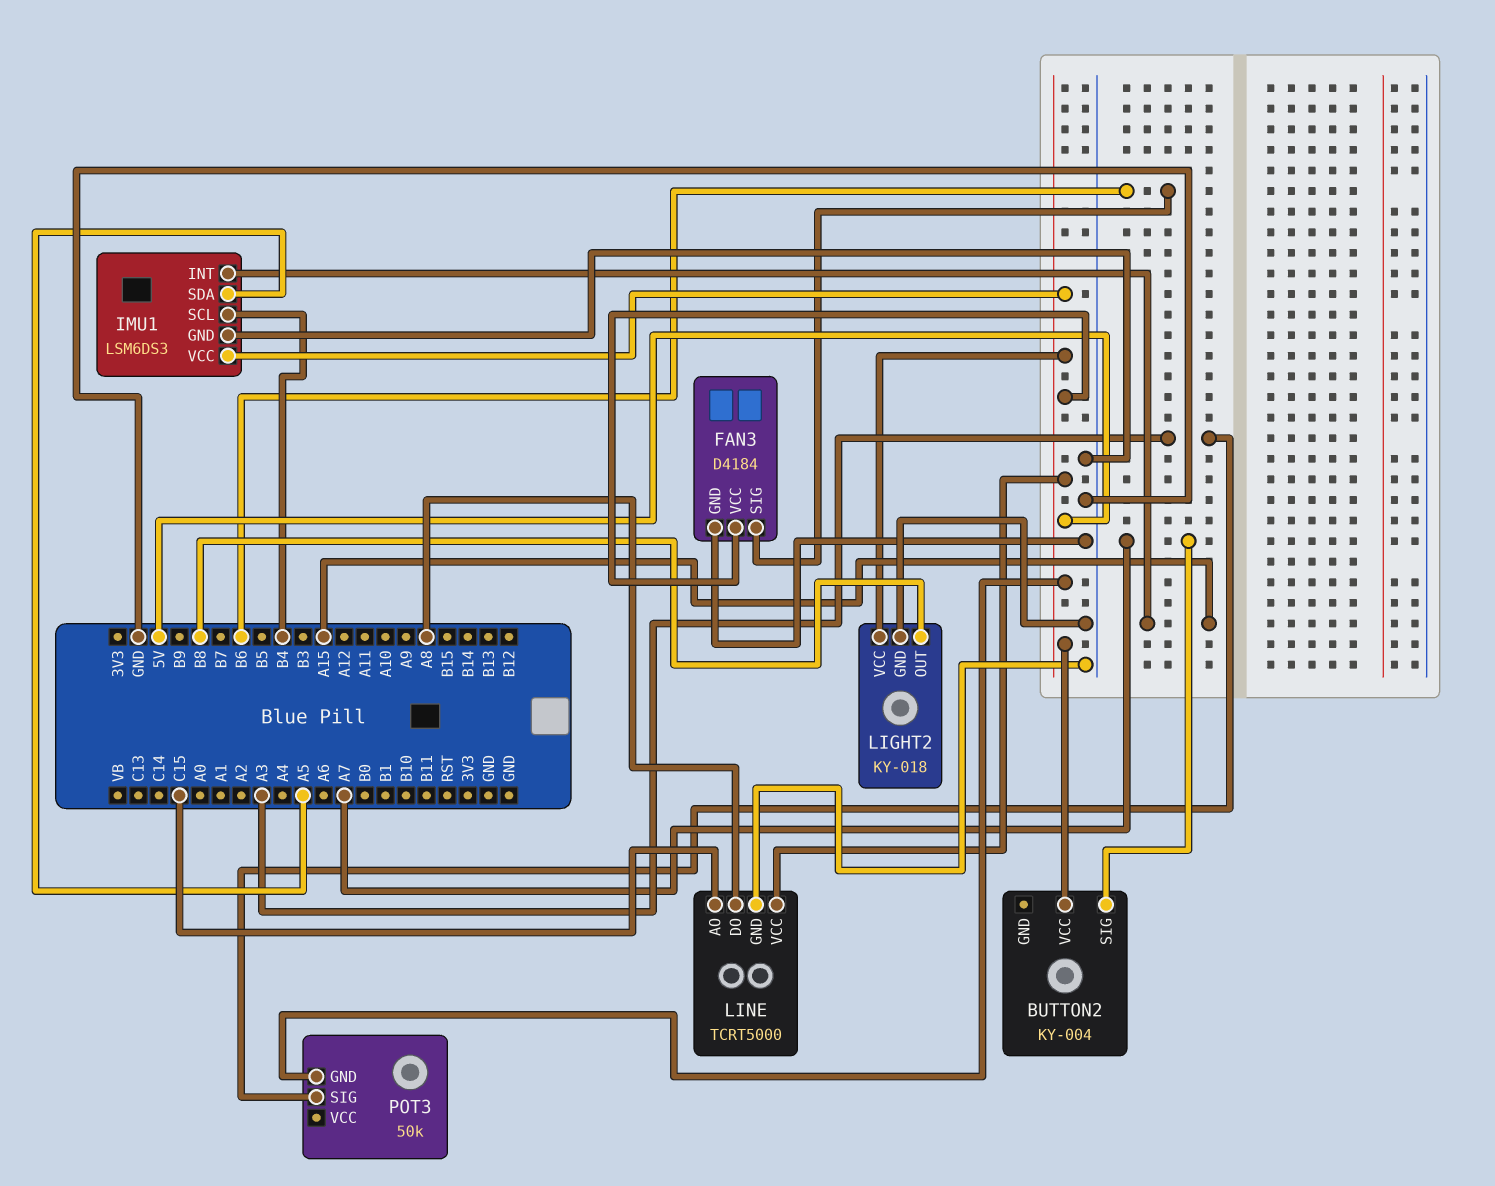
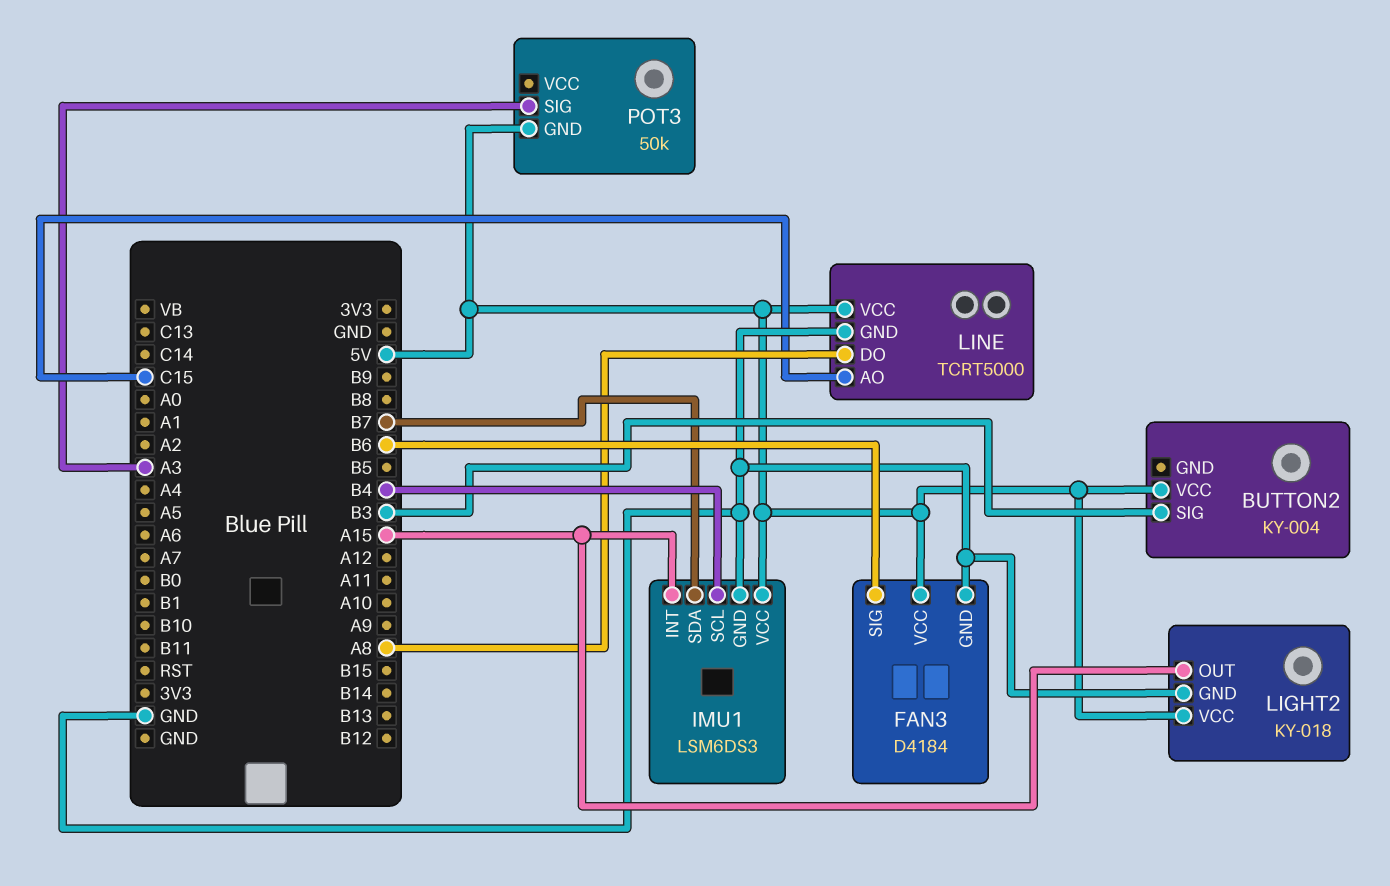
BUTTON2 pin SIG: A7 -> B3
IMU1 pin SDA: A5 -> B7
LIGHT2 pin OUT: B8 -> A15

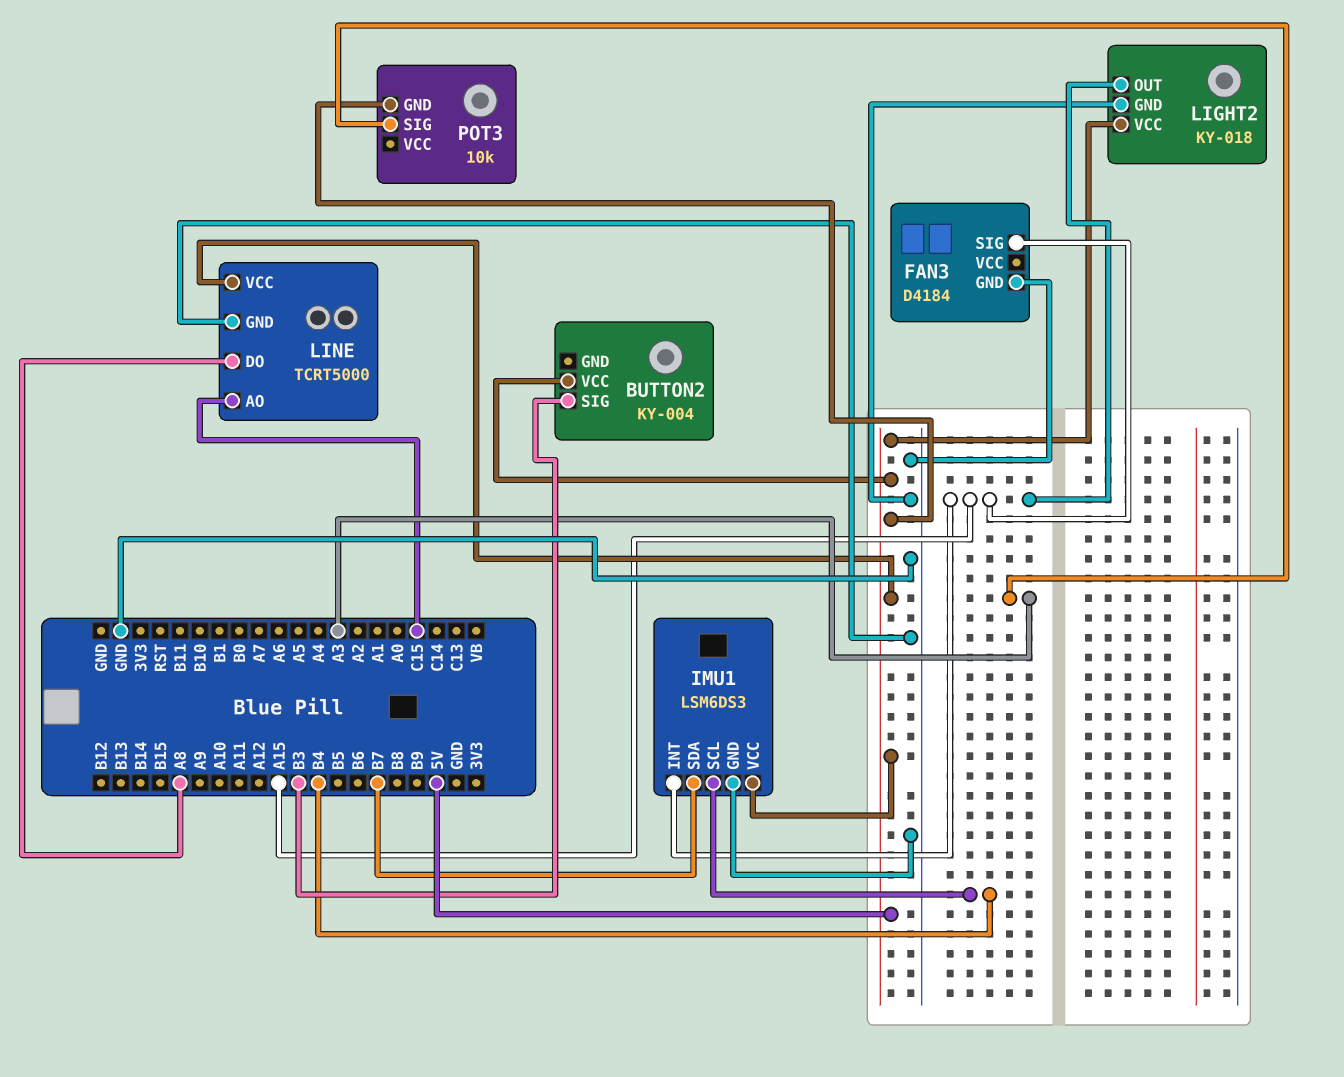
FAN3 pin SIG: B6 -> A15
FAN3 pin VCC: 5V -> none
POT3: 50k -> 10k

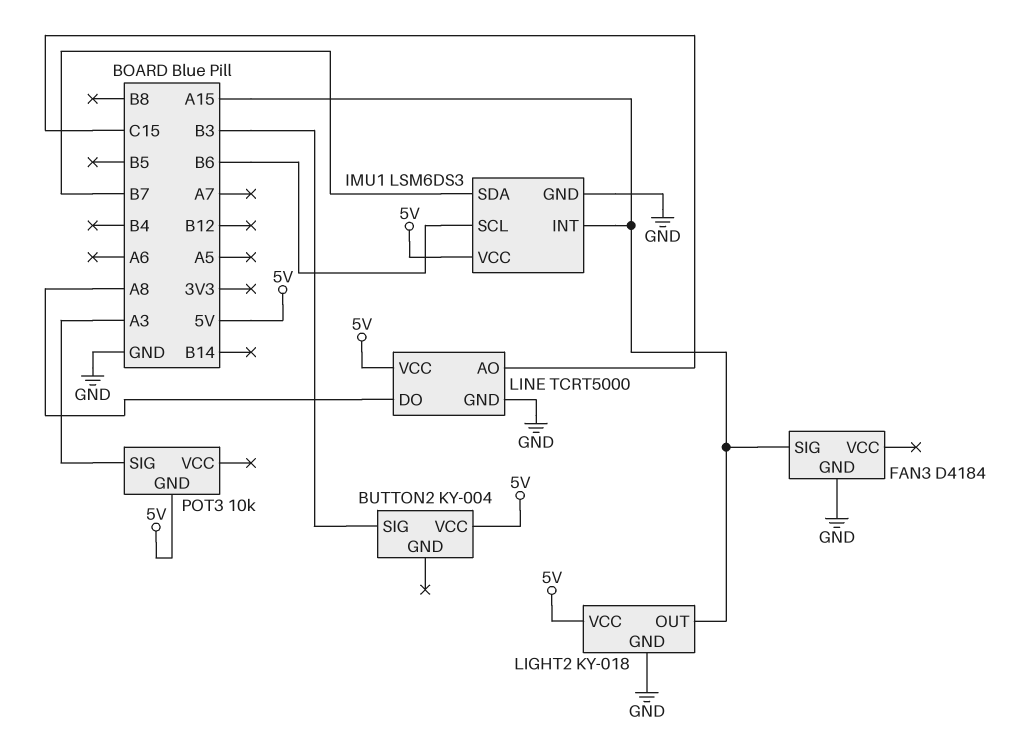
IMU1 pin SCL: B4 -> B6

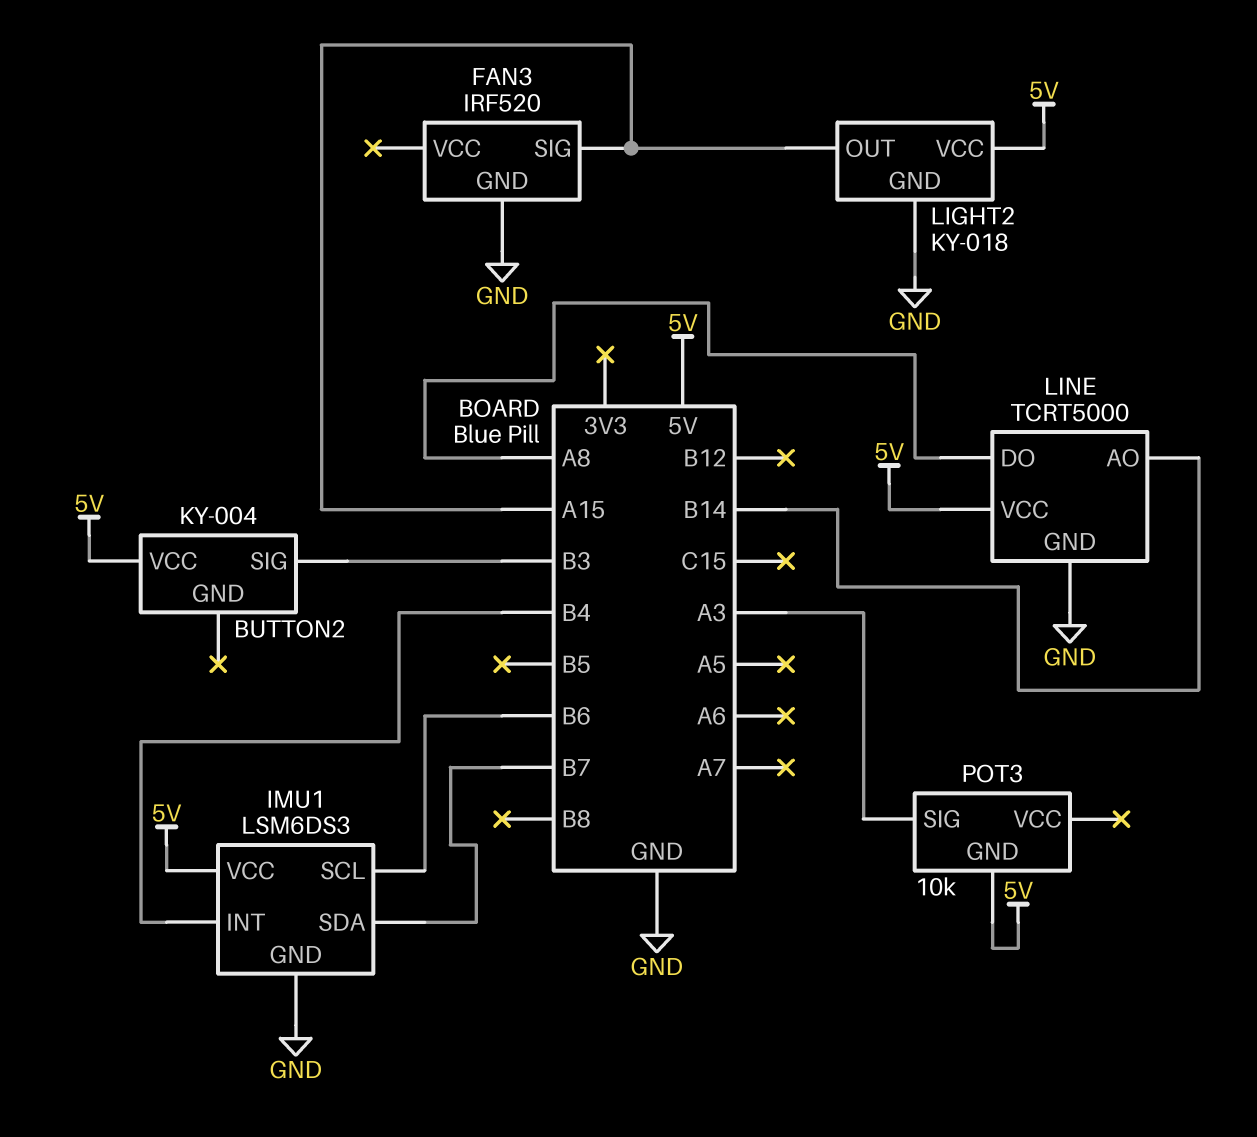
FAN3: D4184 -> IRF520
IMU1 pin INT: A15 -> B4
LINE pin AO: C15 -> B14

